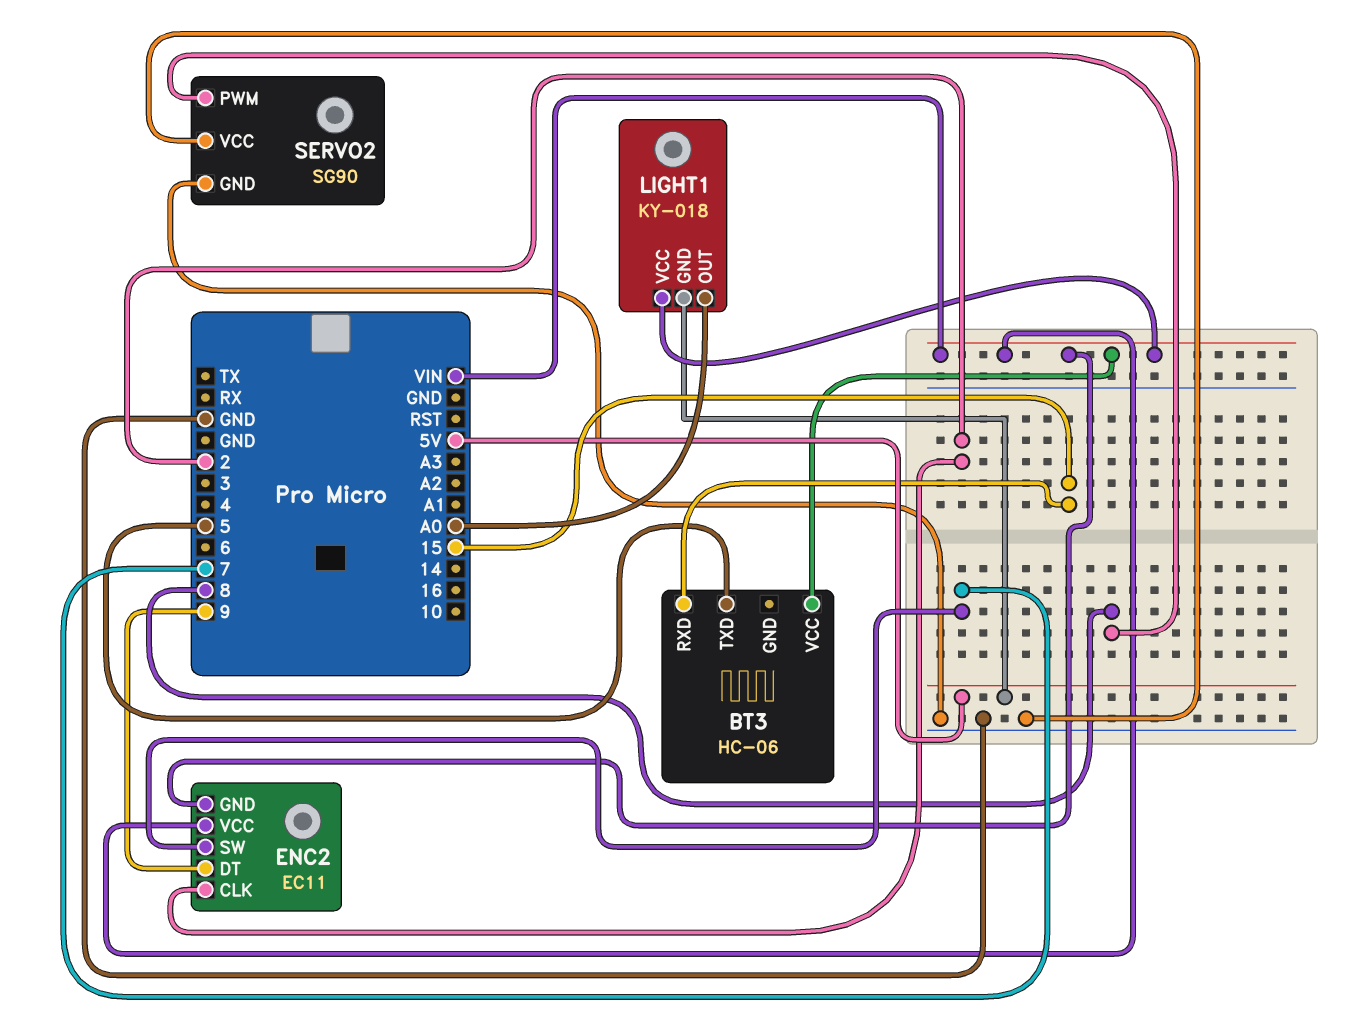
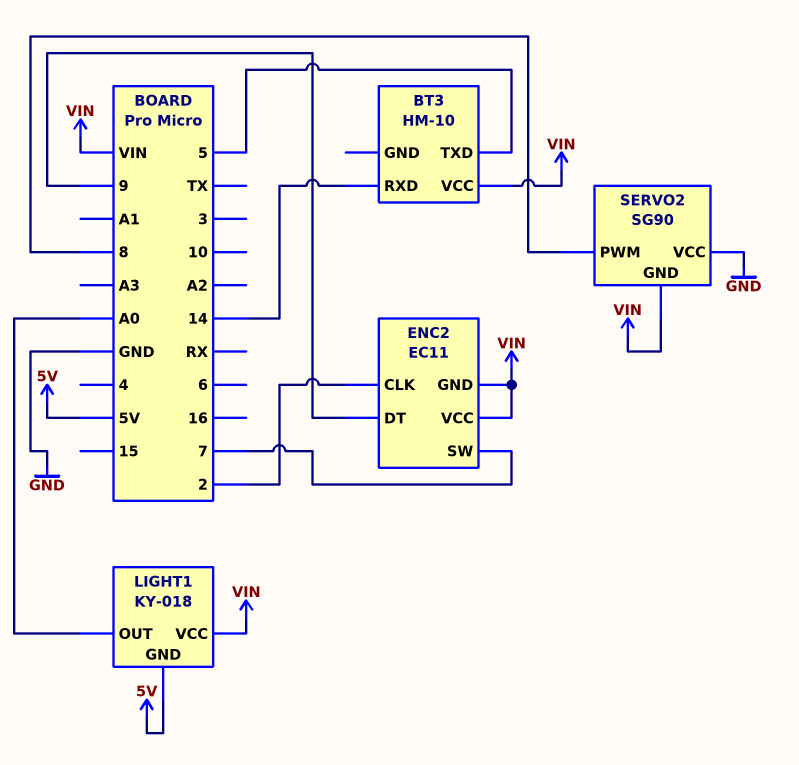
BT3: HC-06 -> HM-10
BT3 pin RXD: 15 -> 14
SERVO2 pin GND: GND -> VIN

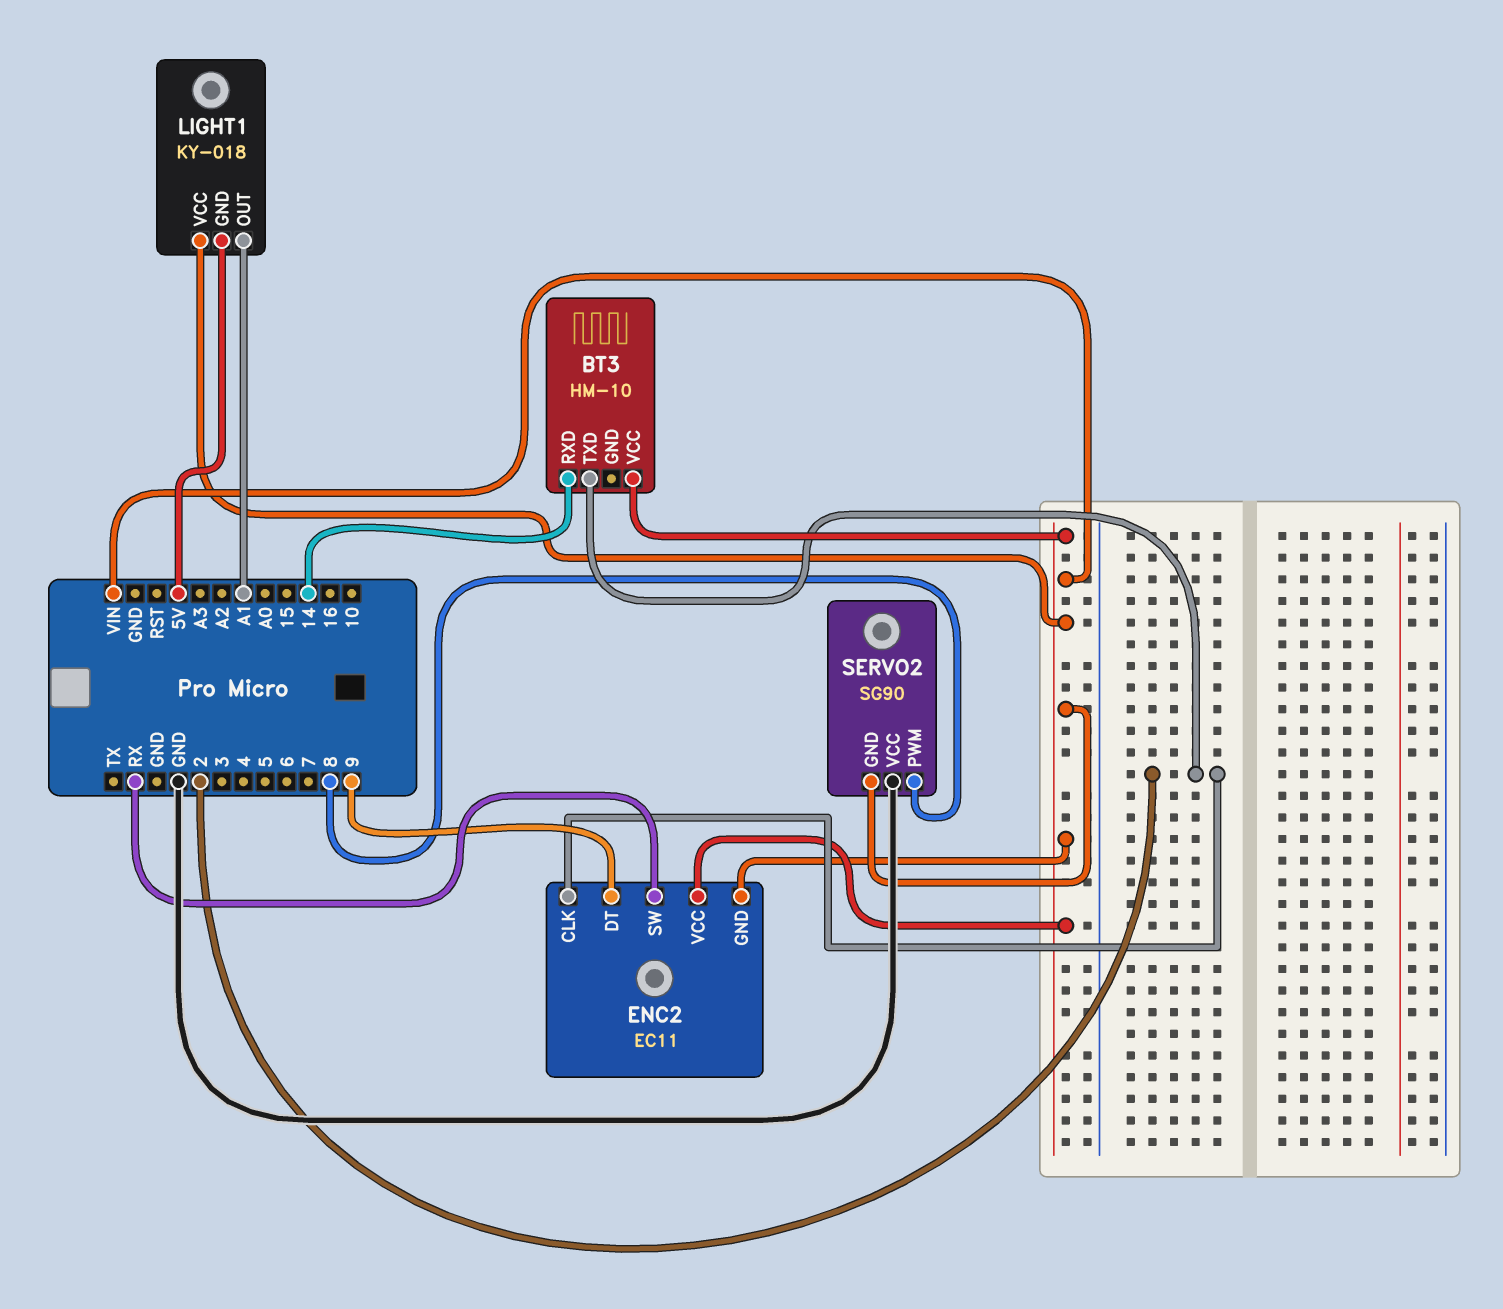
BT3 pin TXD: 5 -> 2
ENC2 pin SW: 7 -> RX
LIGHT1 pin OUT: A0 -> A1

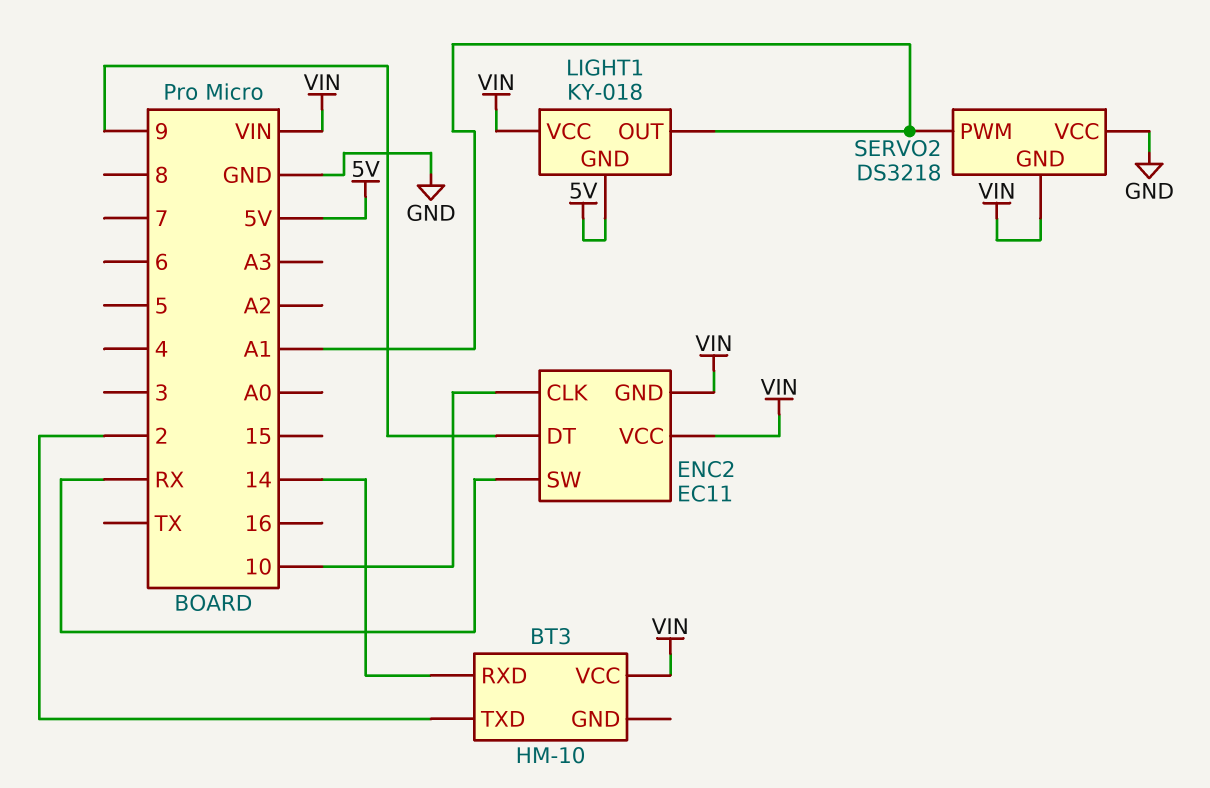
ENC2 pin CLK: 2 -> 10
SERVO2: SG90 -> DS3218
SERVO2 pin PWM: 8 -> A1

